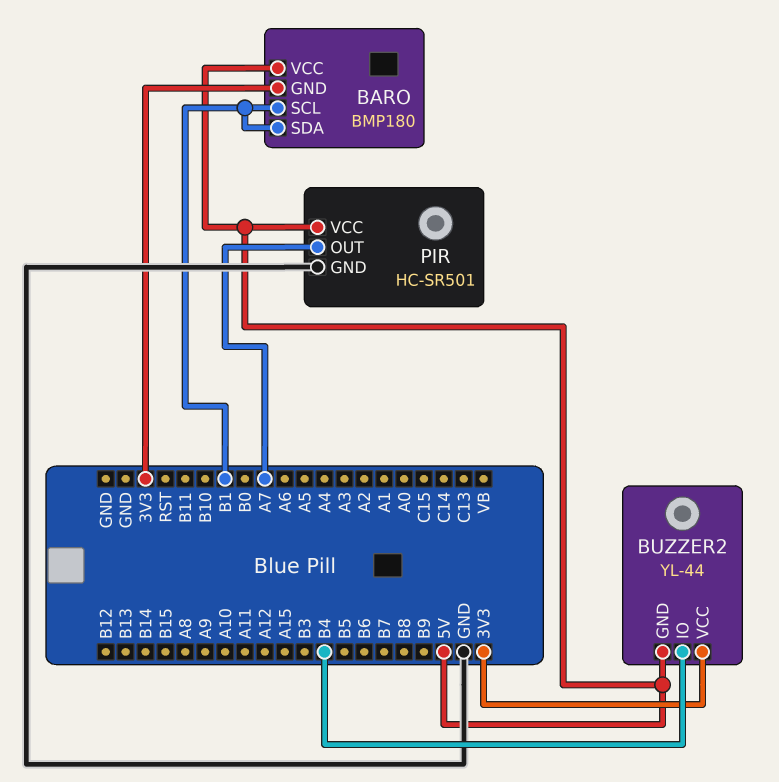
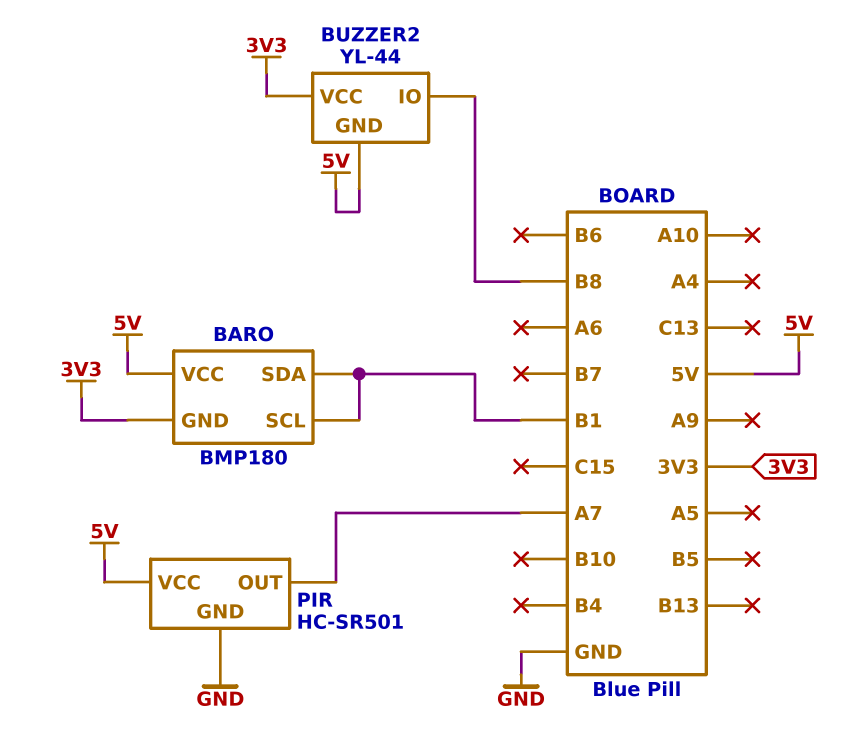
BUZZER2 pin IO: B4 -> B8

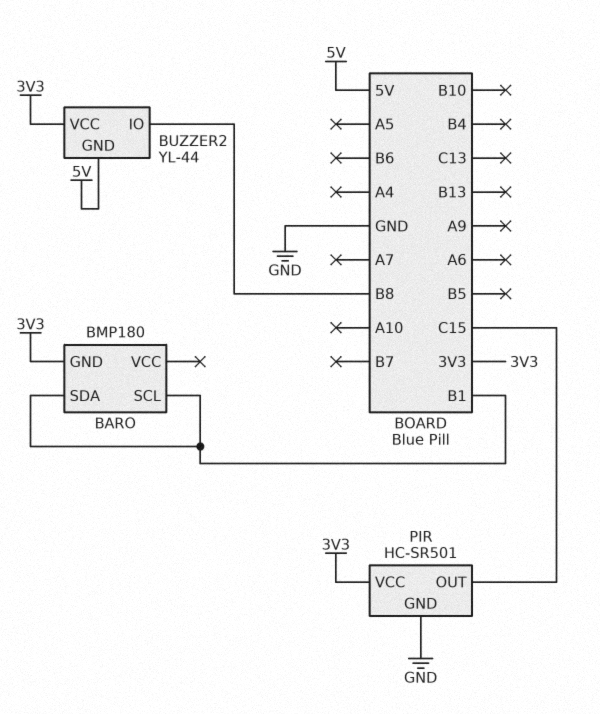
BARO pin VCC: 5V -> none
PIR pin OUT: A7 -> C15
PIR pin VCC: 5V -> 3V3

